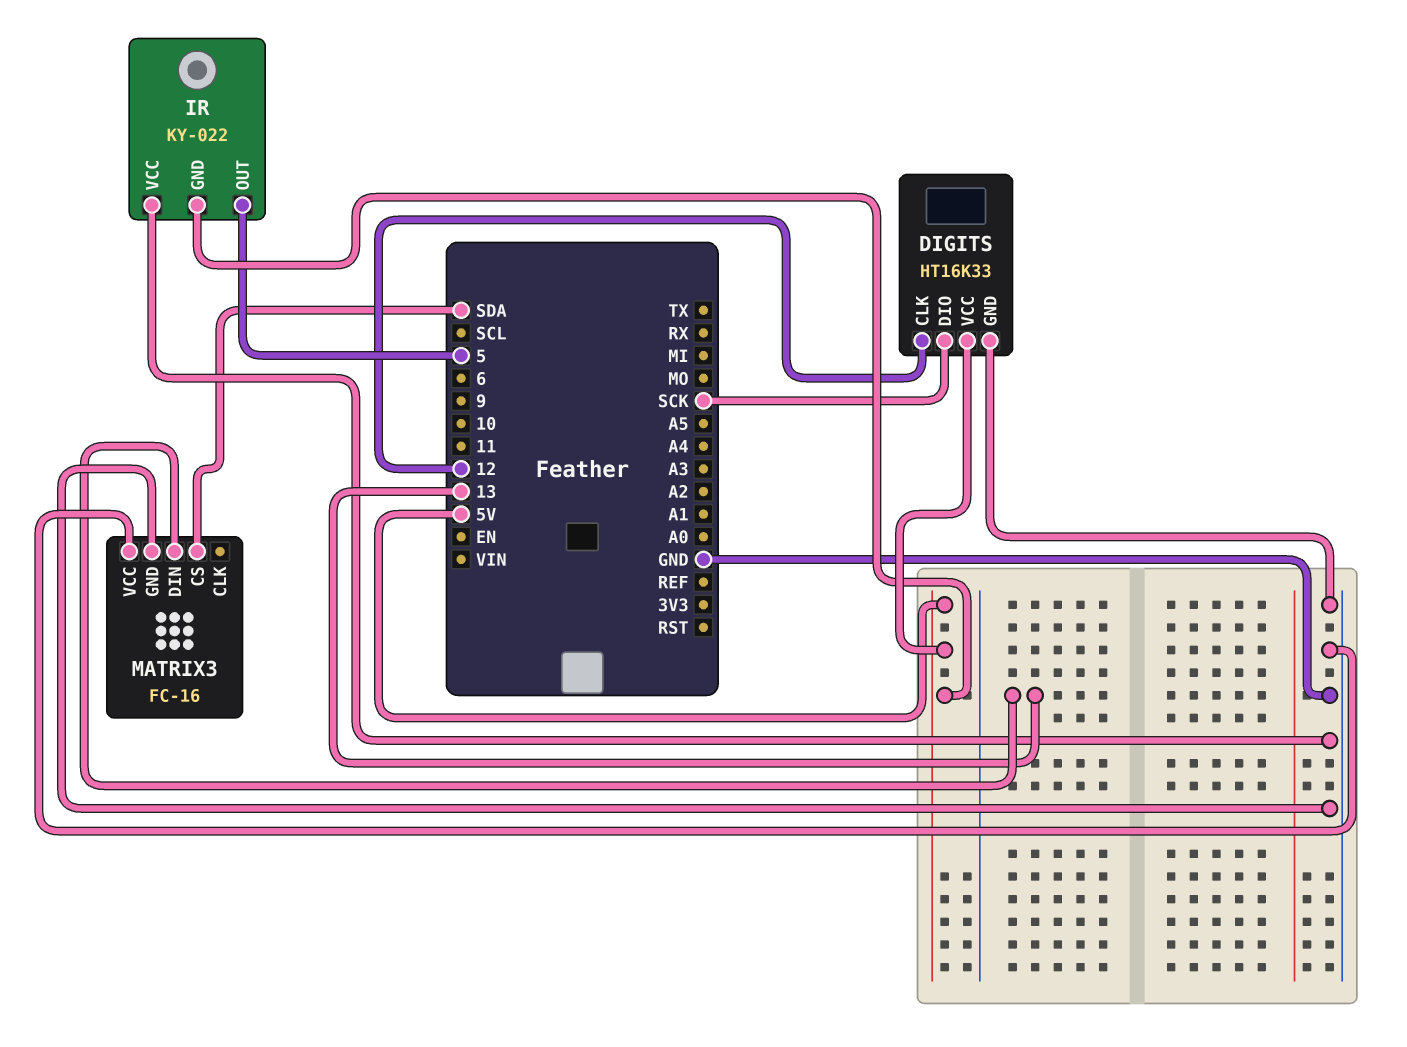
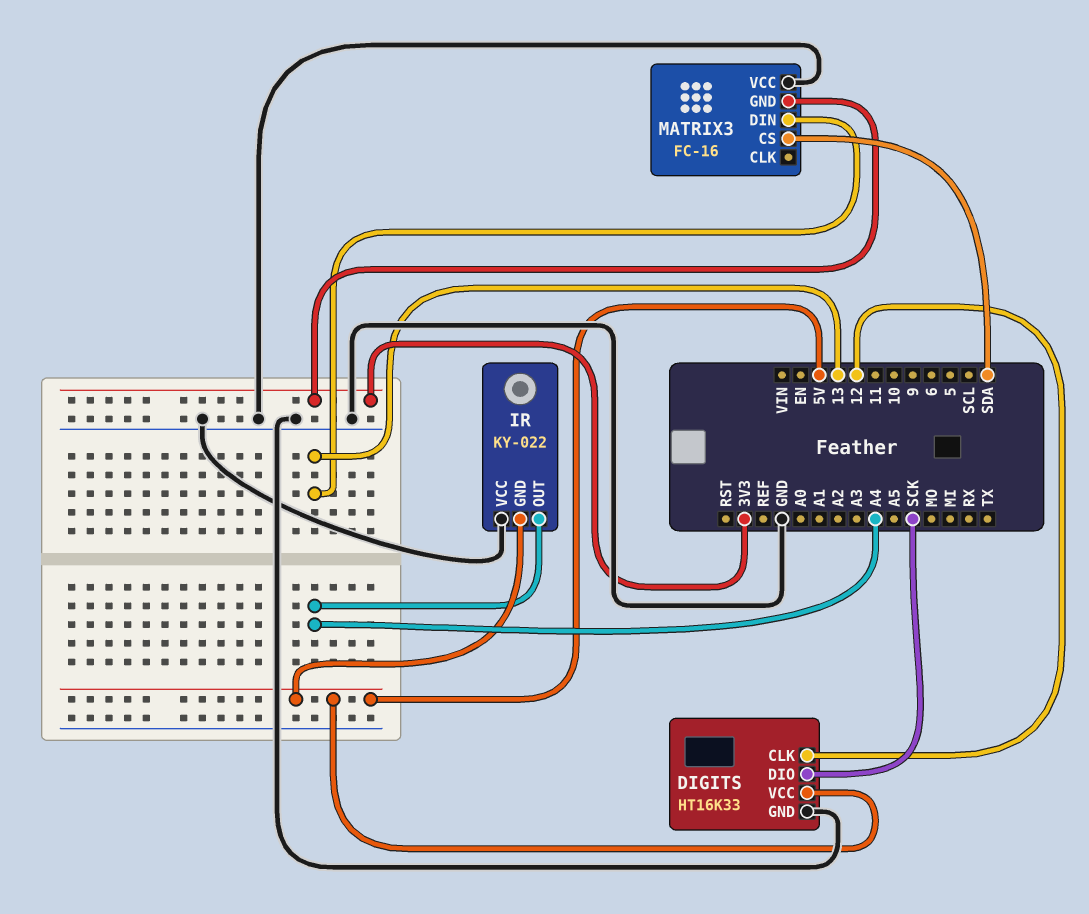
IR pin OUT: 5 -> A4
MATRIX3 pin GND: GND -> 3V3

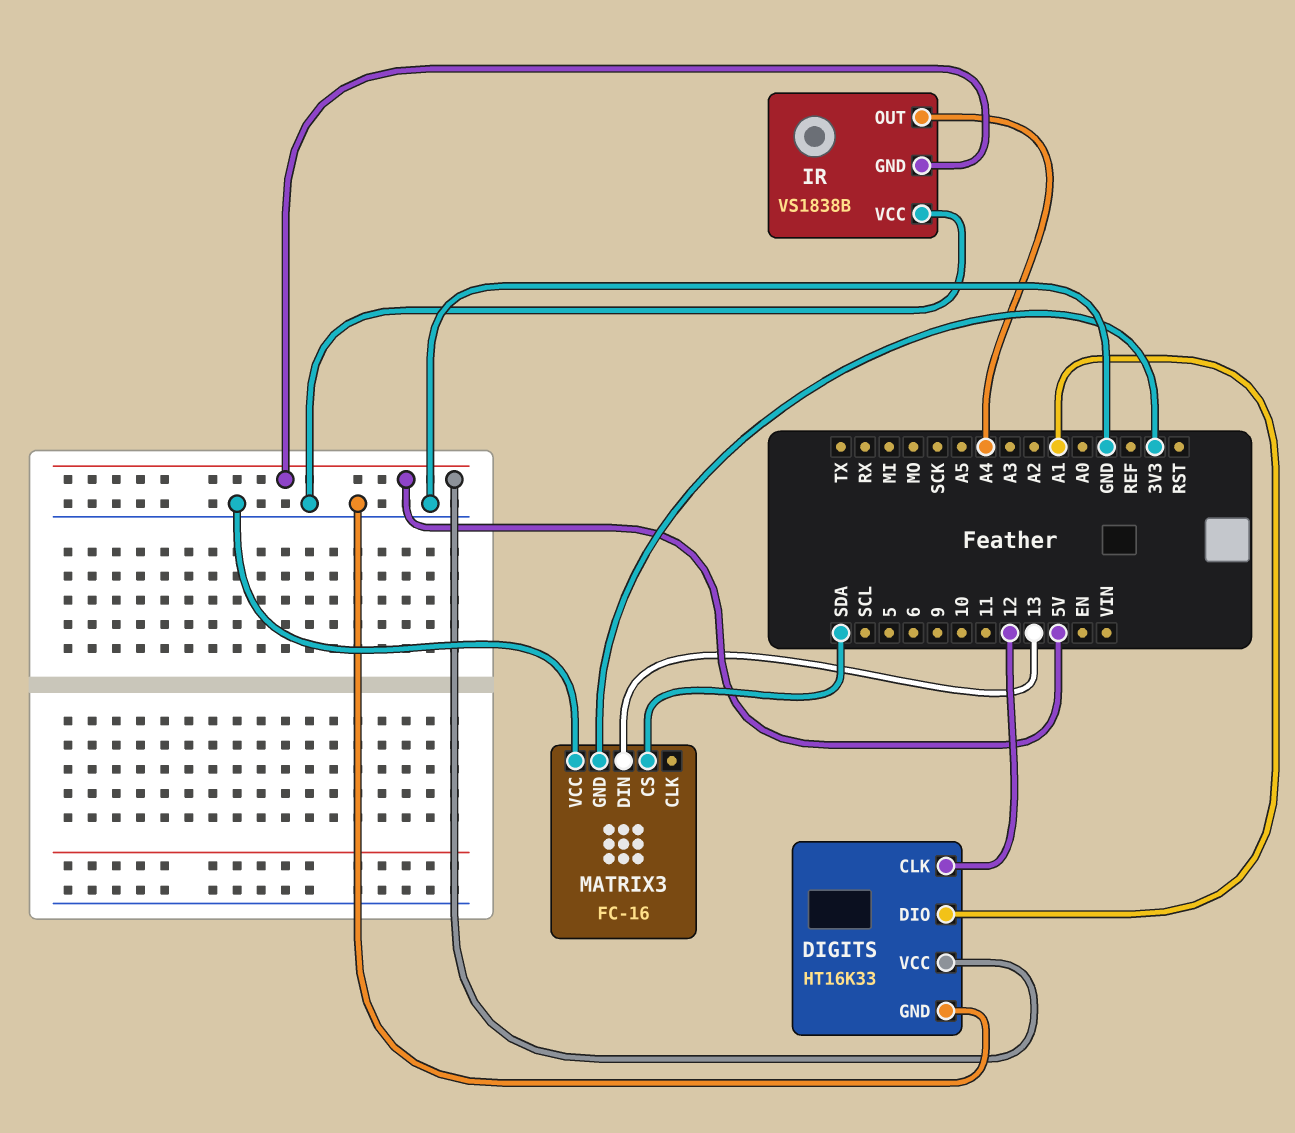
DIGITS pin DIO: SCK -> A1
IR: KY-022 -> VS1838B

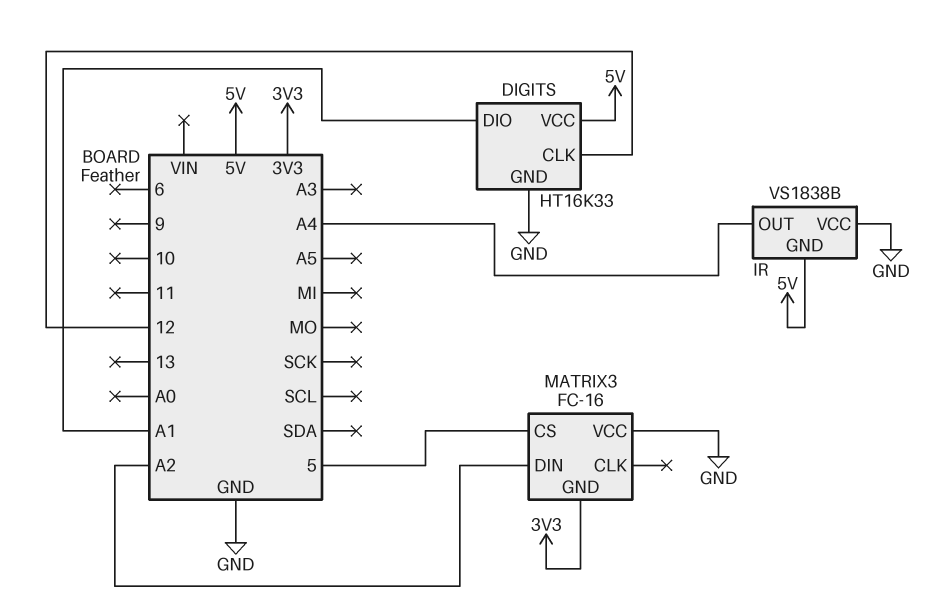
MATRIX3 pin CS: SDA -> 5
MATRIX3 pin DIN: 13 -> A2

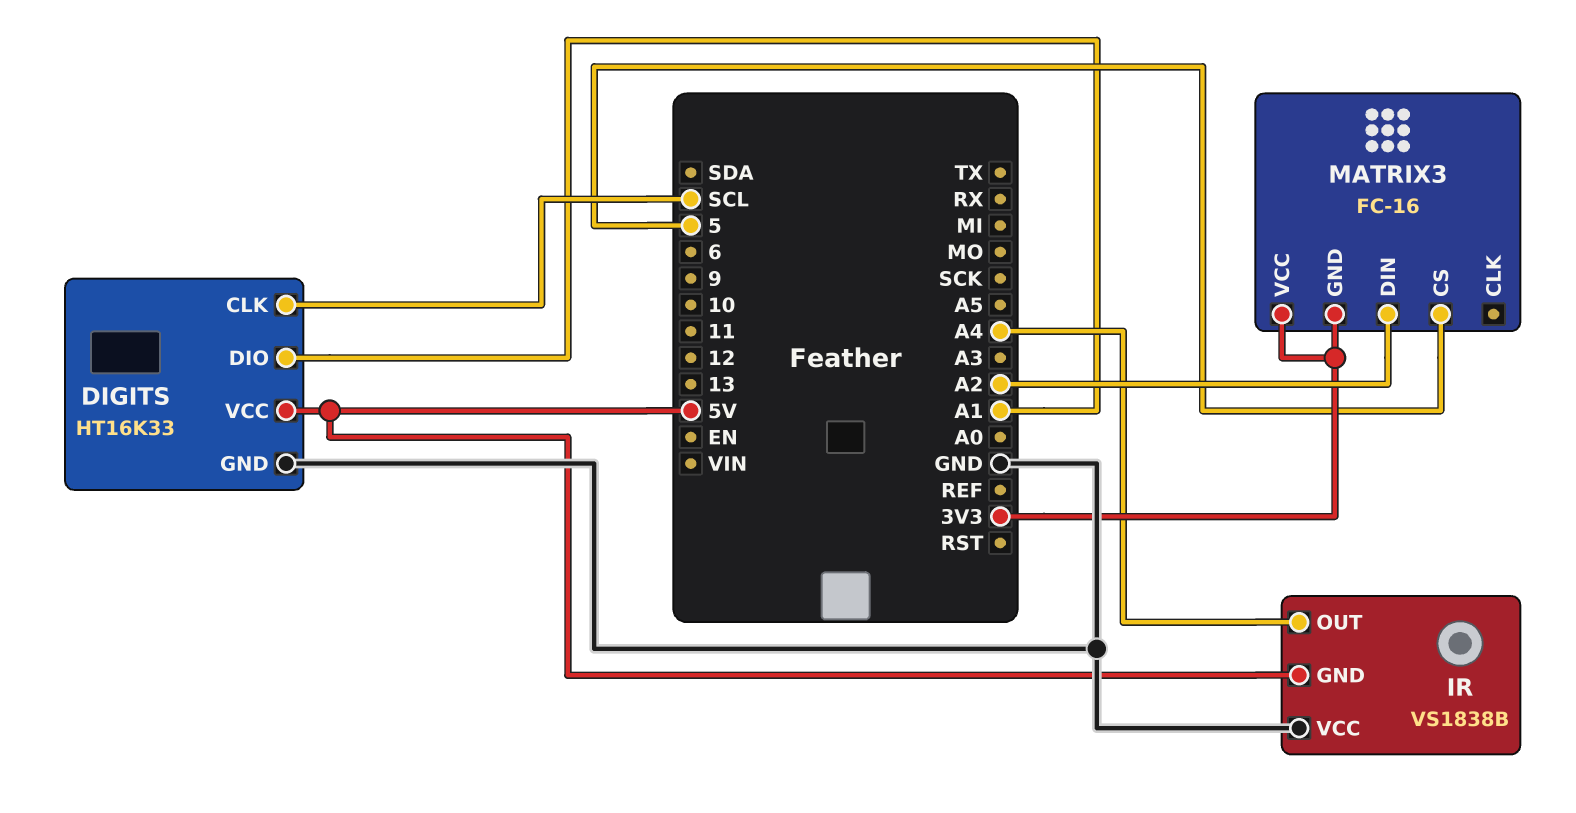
DIGITS pin CLK: 12 -> SCL
MATRIX3 pin VCC: GND -> 3V3

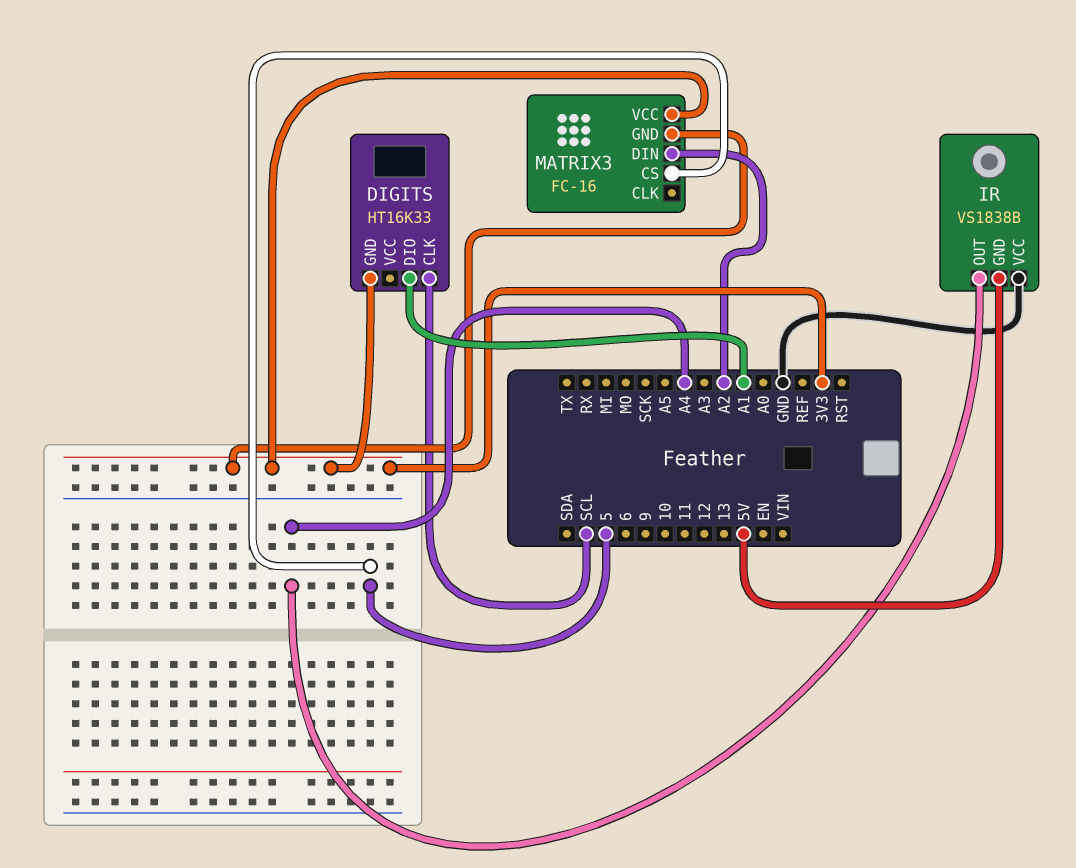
DIGITS pin GND: GND -> 3V3
DIGITS pin VCC: 5V -> none

